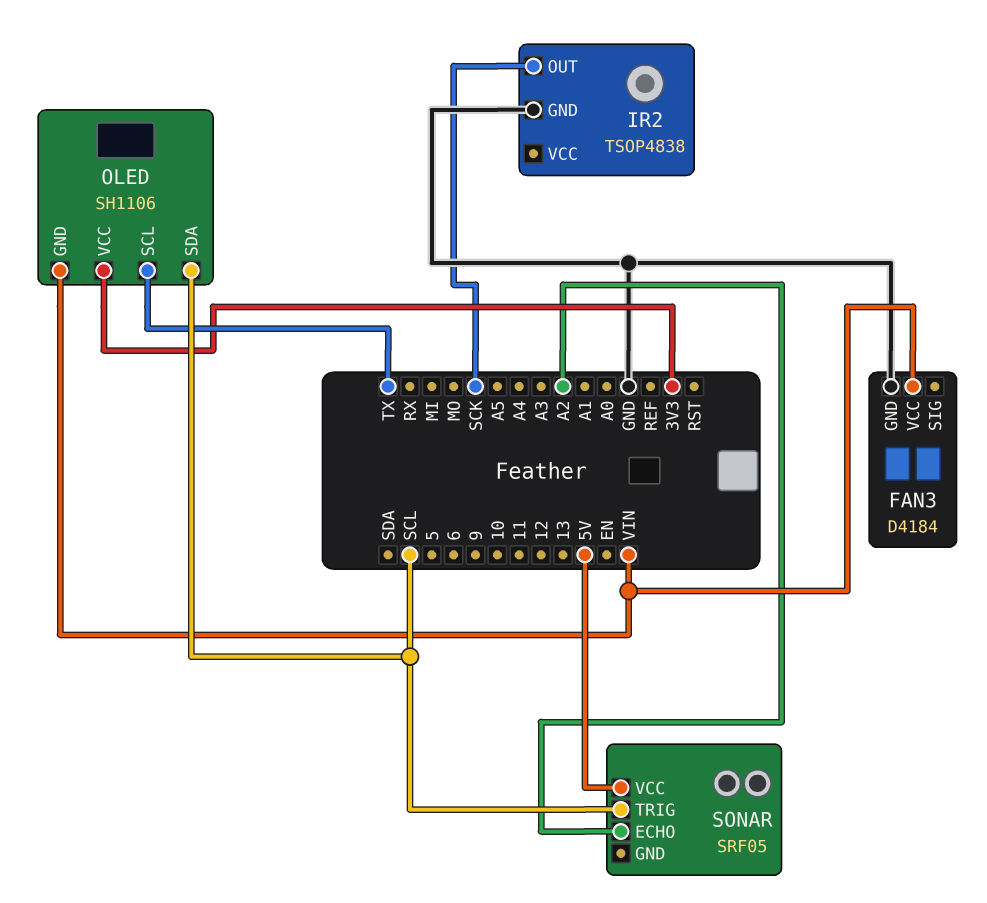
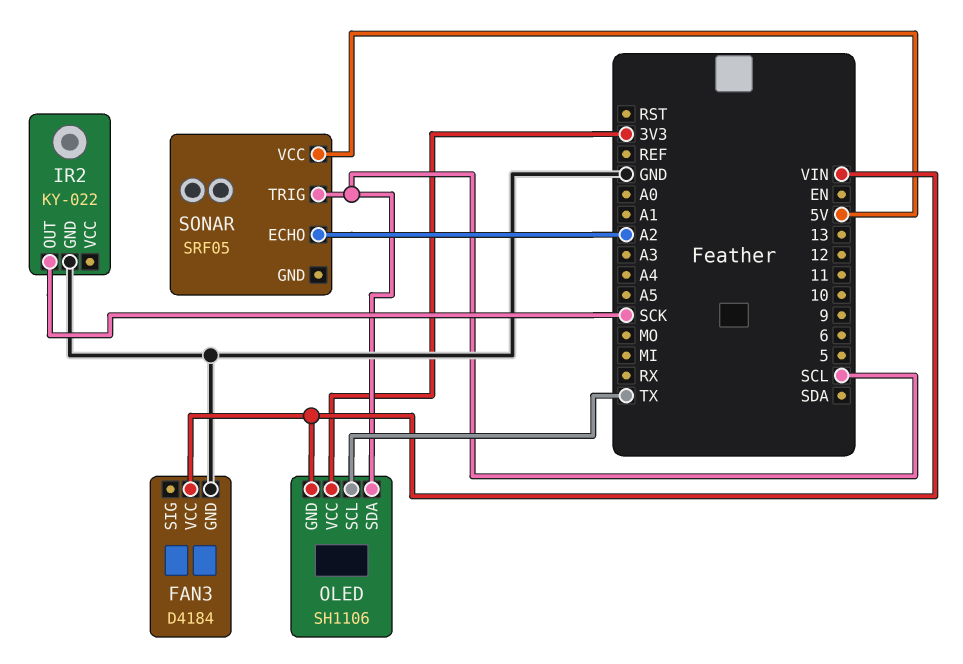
IR2: TSOP4838 -> KY-022

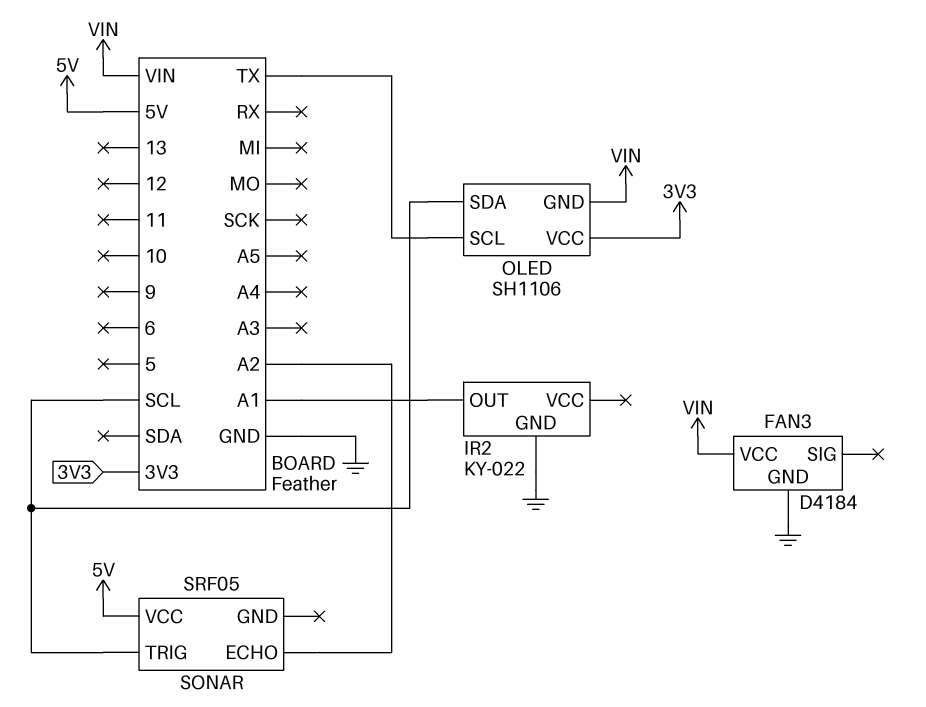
IR2 pin OUT: SCK -> A1

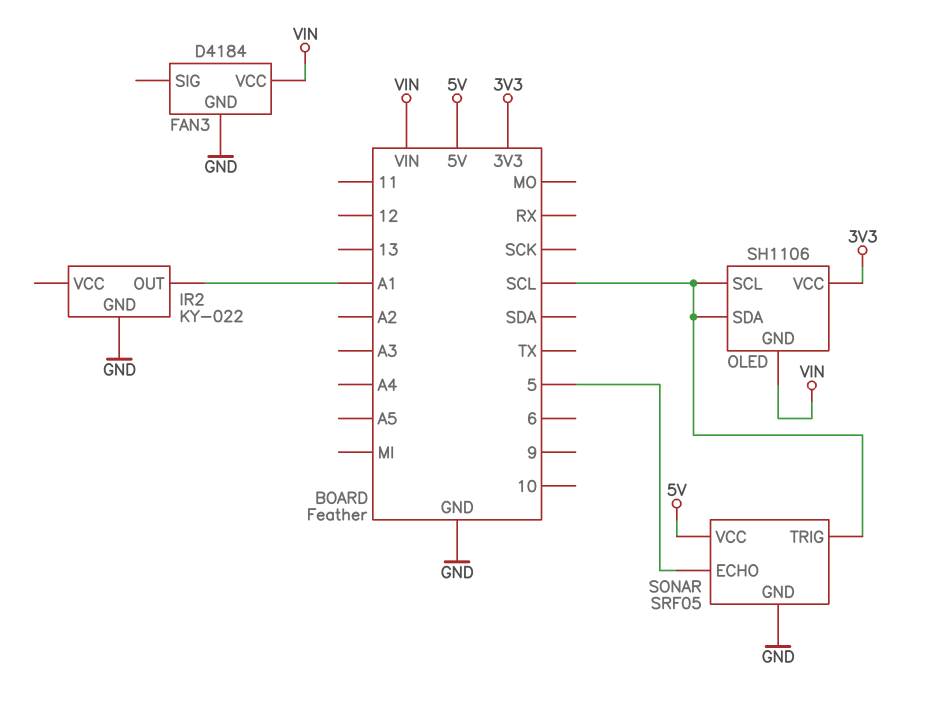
OLED pin SCL: TX -> SCL
SONAR pin ECHO: A2 -> 5
SONAR pin GND: none -> GND

